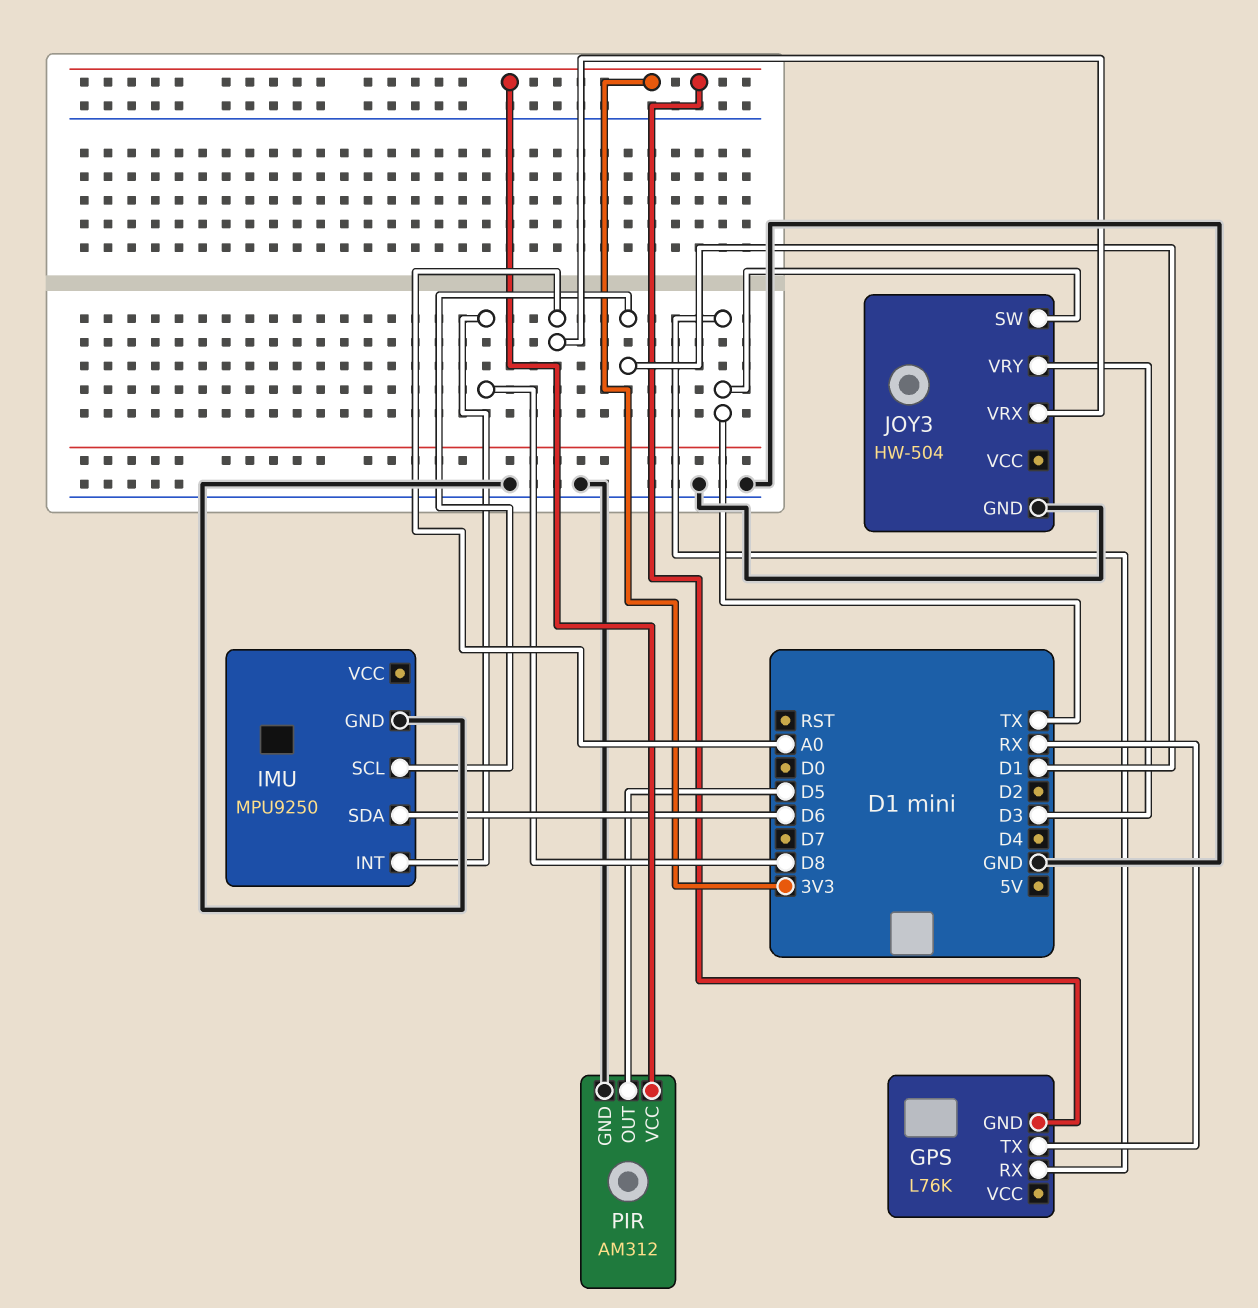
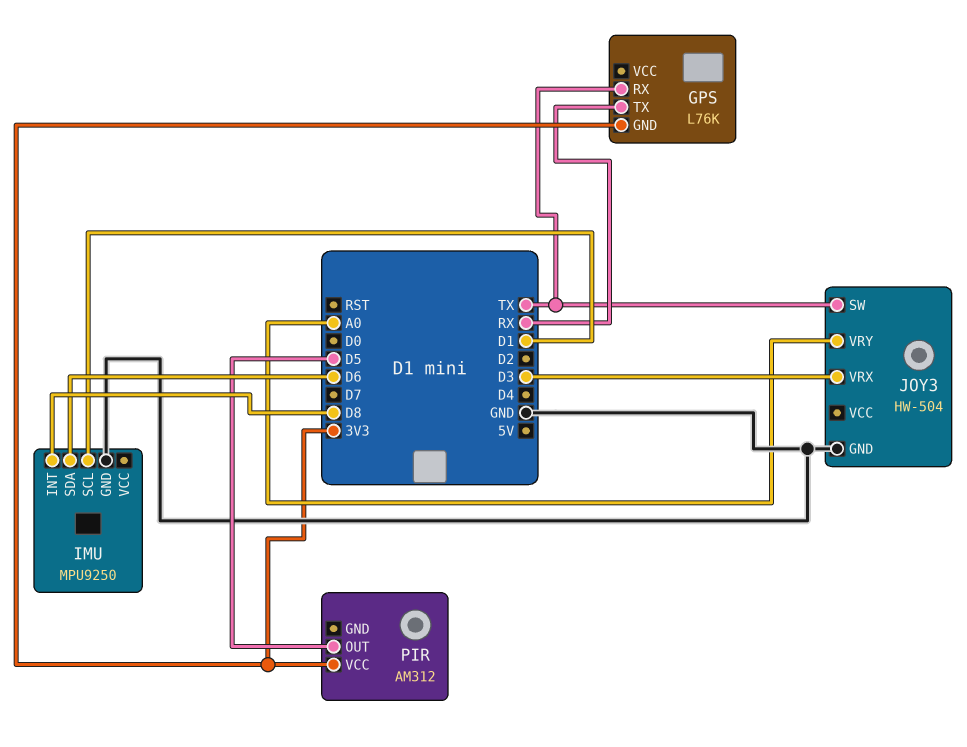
JOY3 pin VRX: A0 -> D3
JOY3 pin VRY: D3 -> A0
PIR pin GND: GND -> none

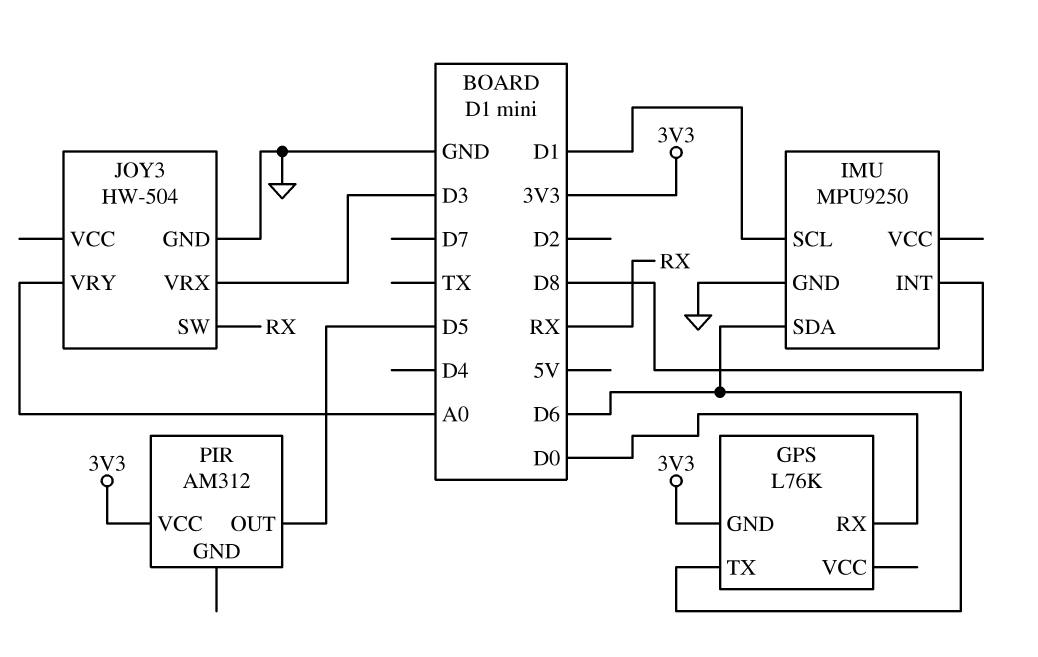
GPS pin RX: TX -> D0
GPS pin TX: RX -> D6
JOY3 pin SW: TX -> RX

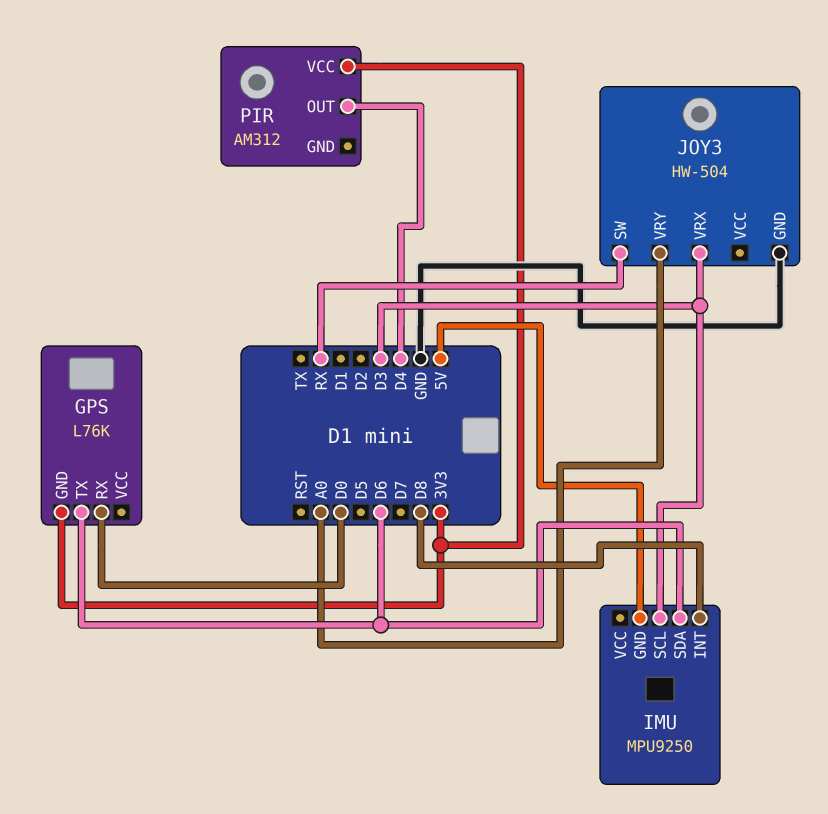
IMU pin GND: GND -> 5V
IMU pin SCL: D1 -> D3
PIR pin OUT: D5 -> D4

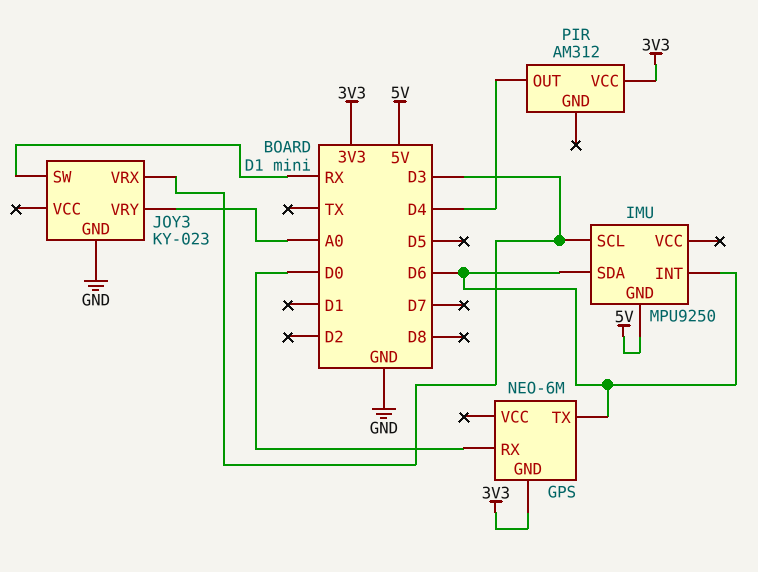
GPS: L76K -> NEO-6M
IMU pin INT: D8 -> D6
JOY3: HW-504 -> KY-023

